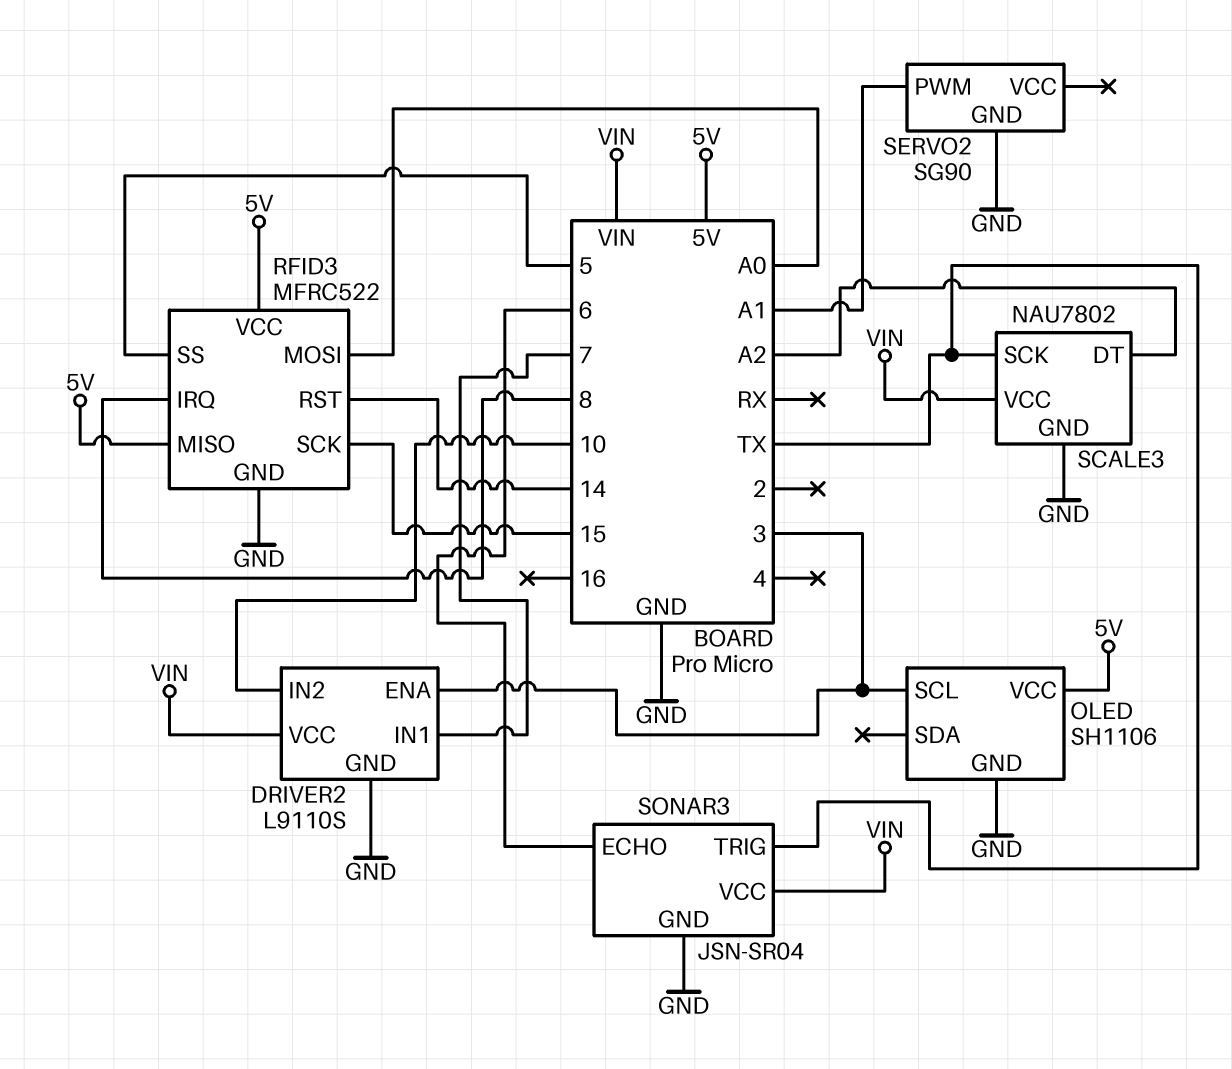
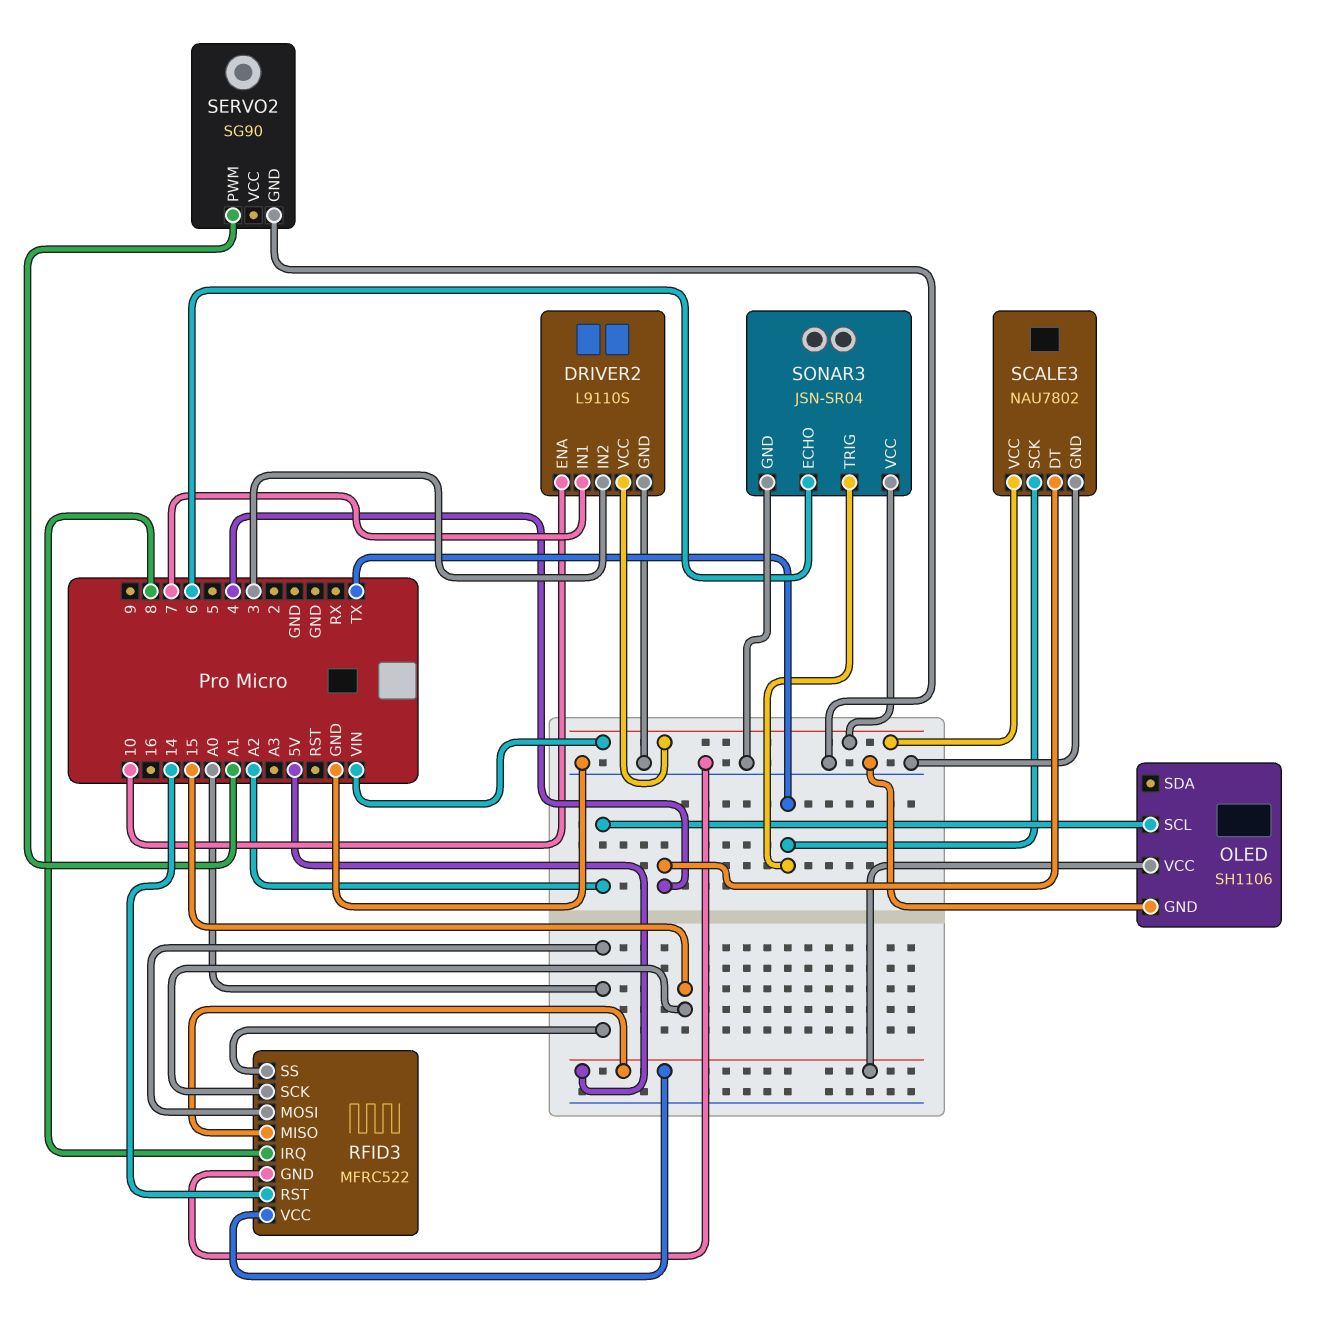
DRIVER2 pin ENA: 3 -> 10
DRIVER2 pin IN2: 10 -> 3
OLED pin SCL: 3 -> A2
RFID3 pin SS: 5 -> A0
SCALE3 pin DT: A2 -> 4

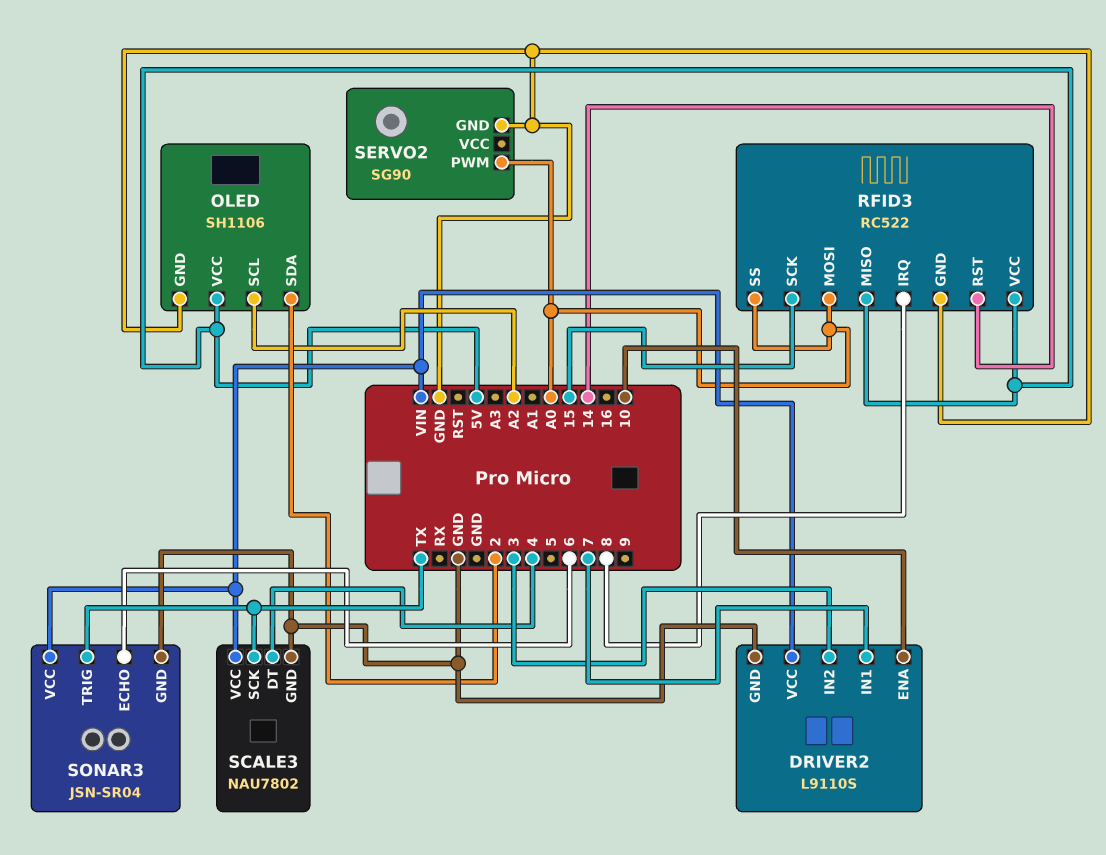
OLED pin SDA: none -> 2
RFID3: MFRC522 -> RC522
SERVO2 pin PWM: A1 -> A0

